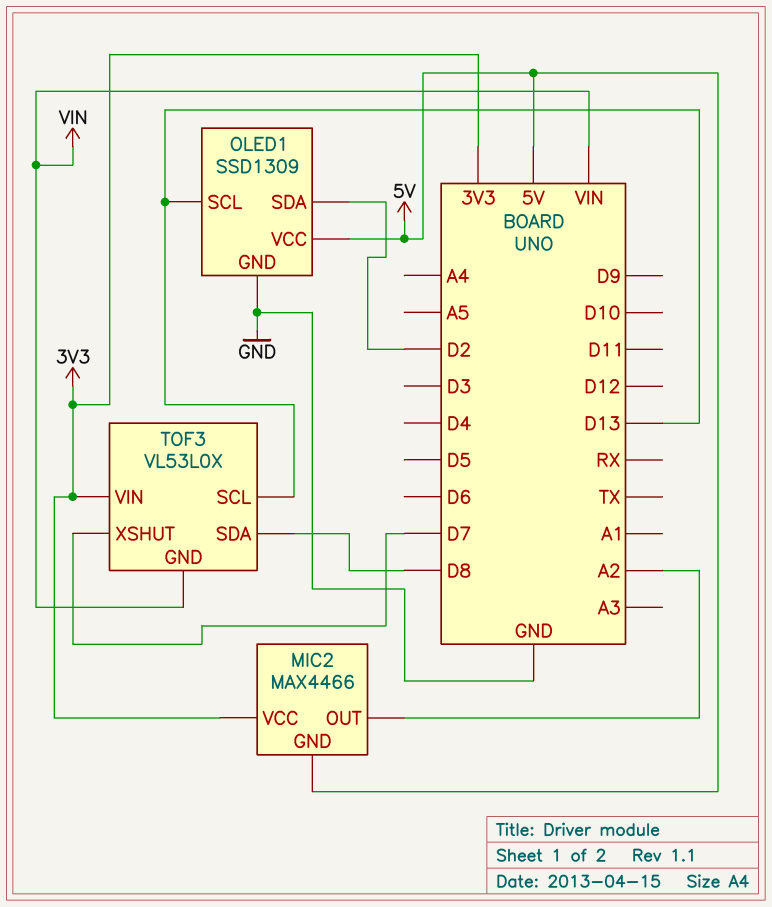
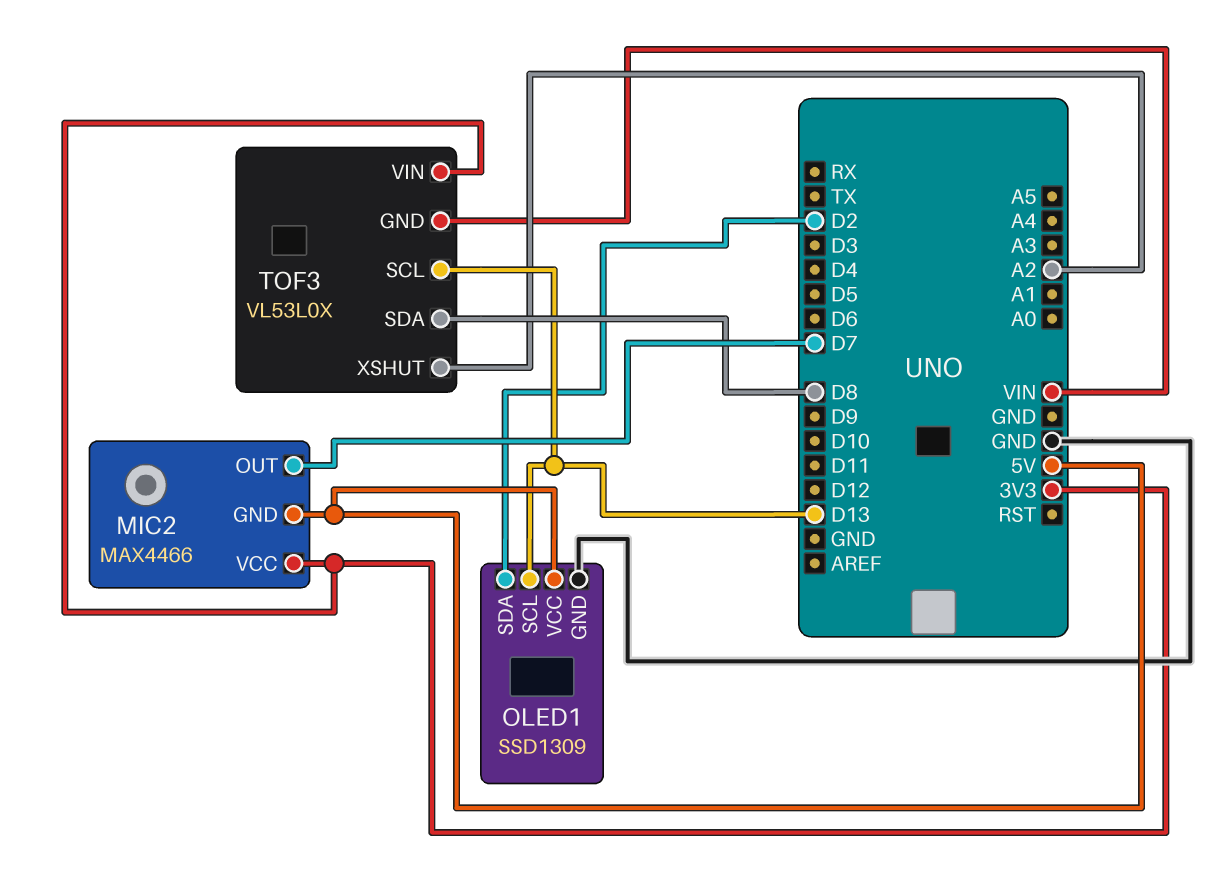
MIC2 pin OUT: A2 -> D7
TOF3 pin XSHUT: D7 -> A2

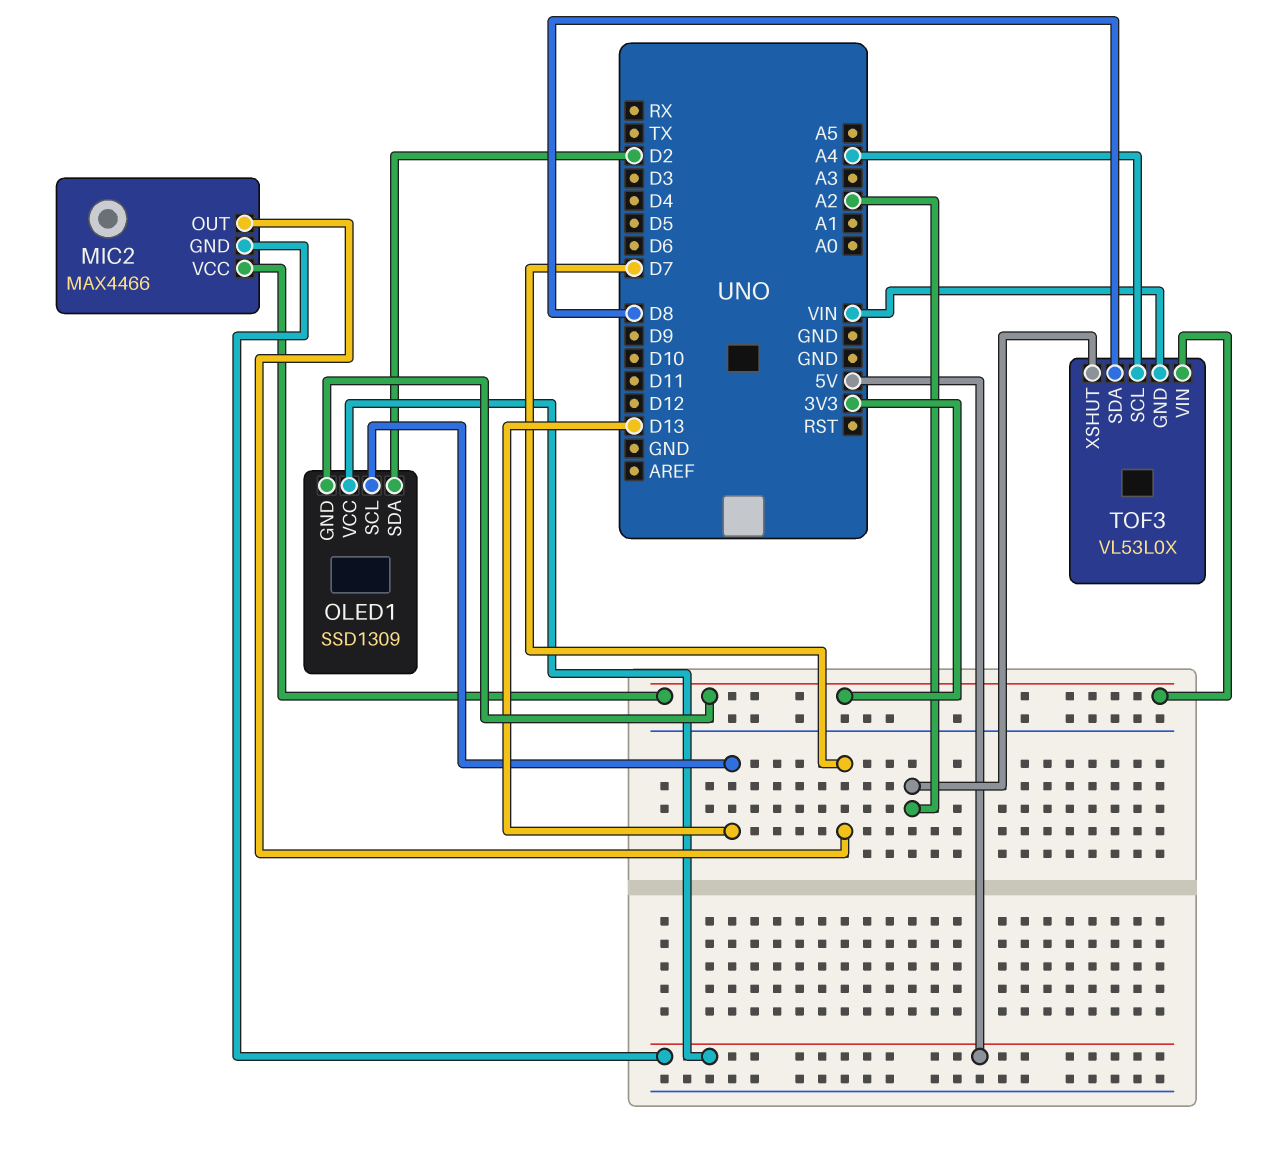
OLED1 pin GND: GND -> 3V3
TOF3 pin SCL: D13 -> A4

